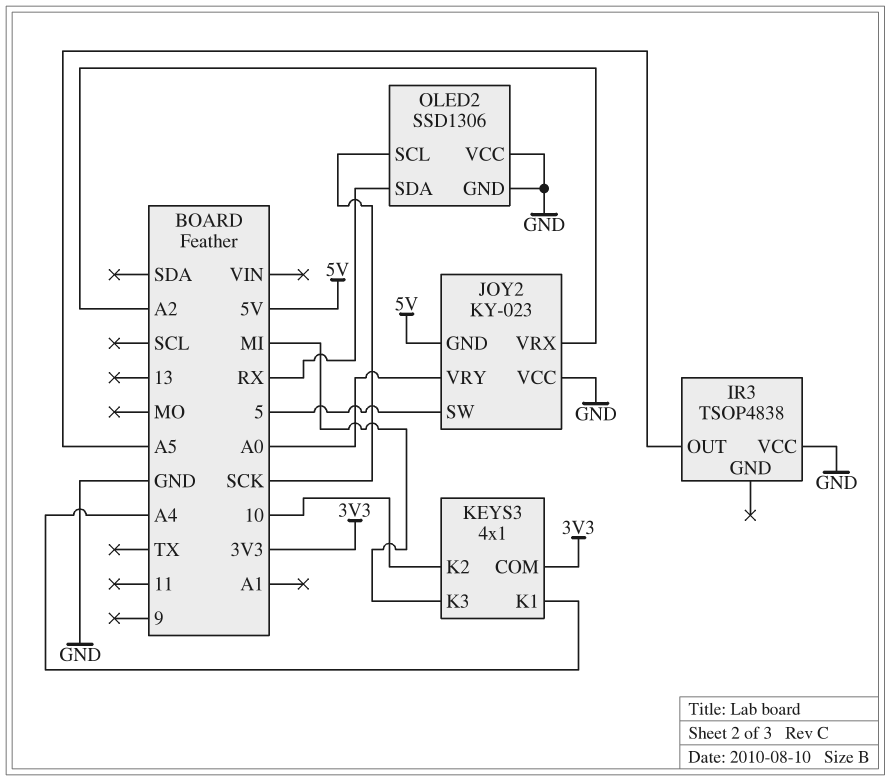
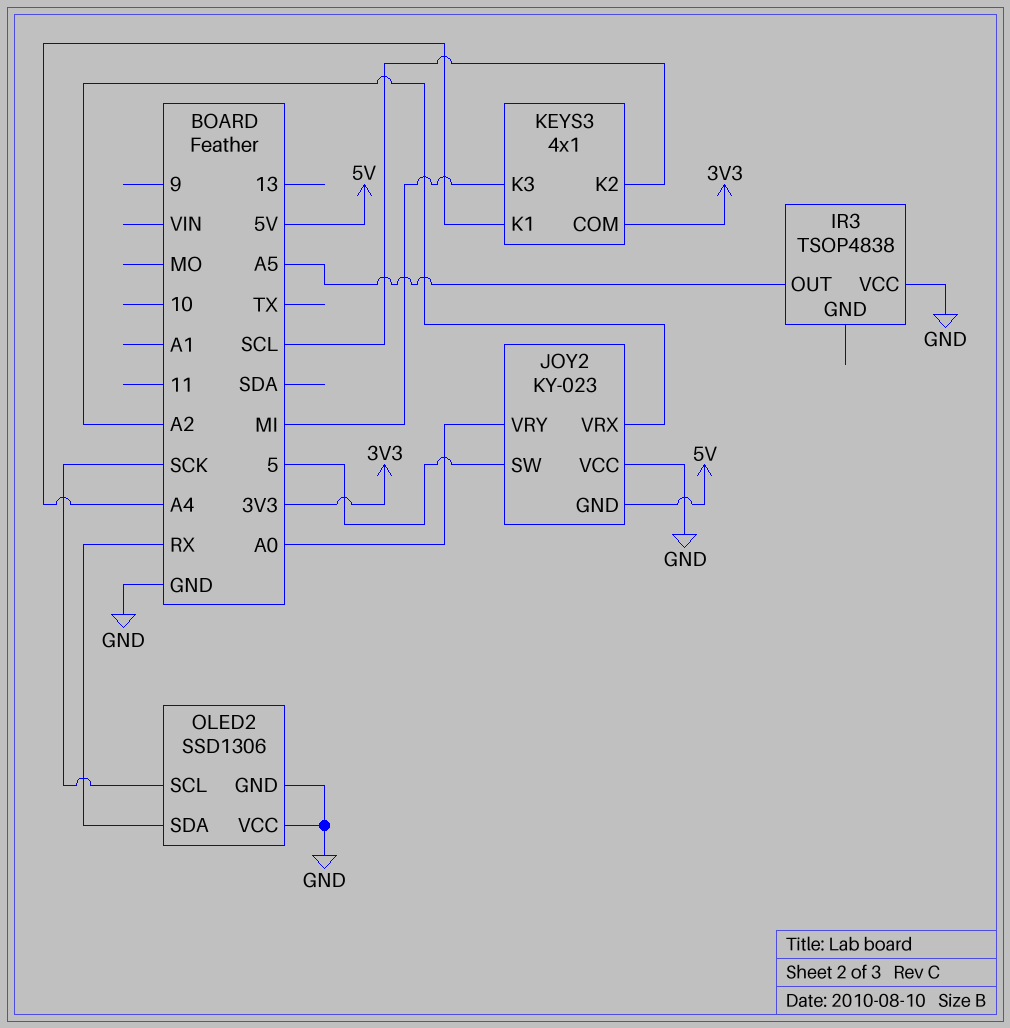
KEYS3 pin K2: 10 -> SCL

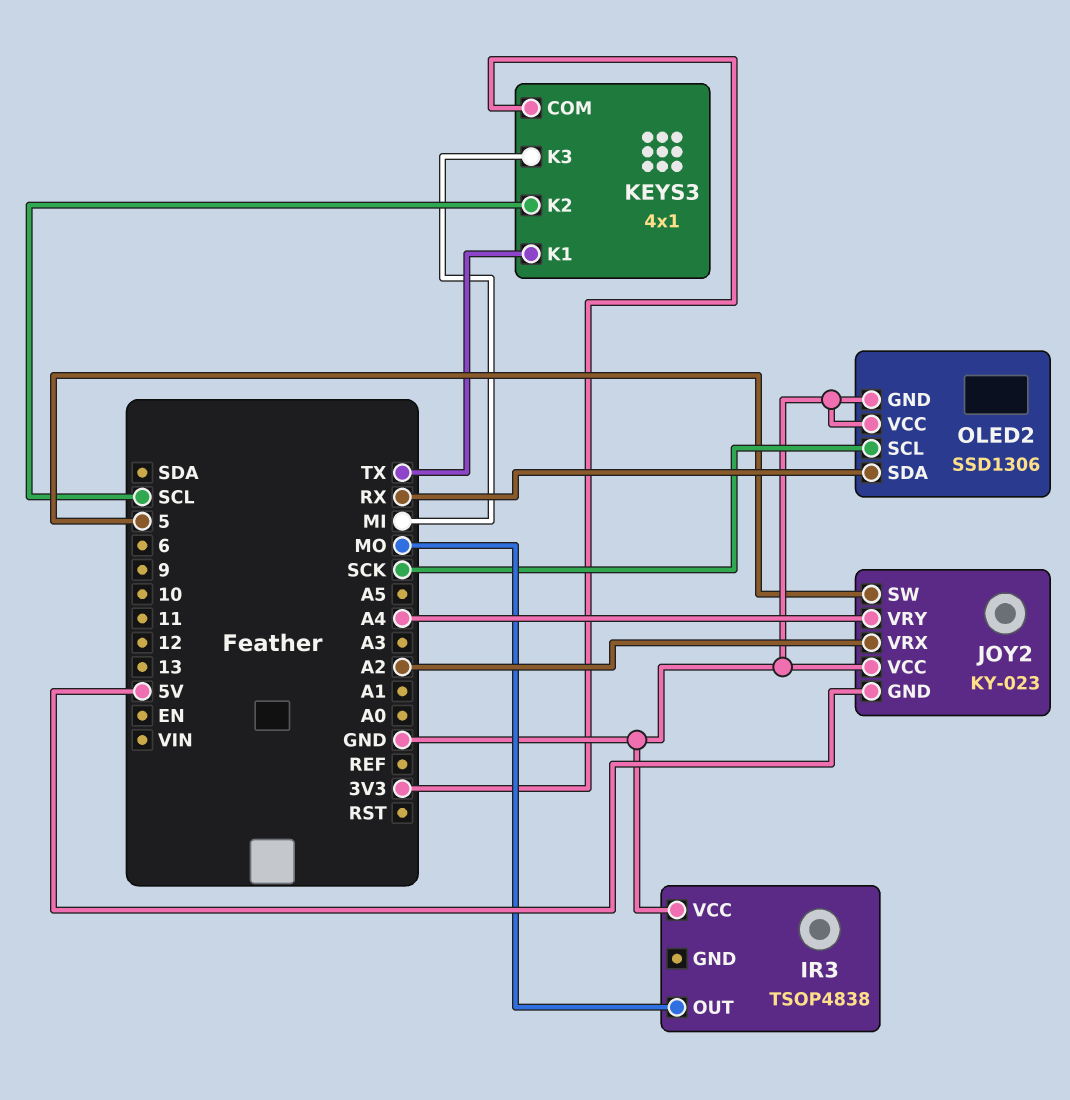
IR3 pin OUT: A5 -> MO
JOY2 pin VRY: A0 -> A4
KEYS3 pin K1: A4 -> TX

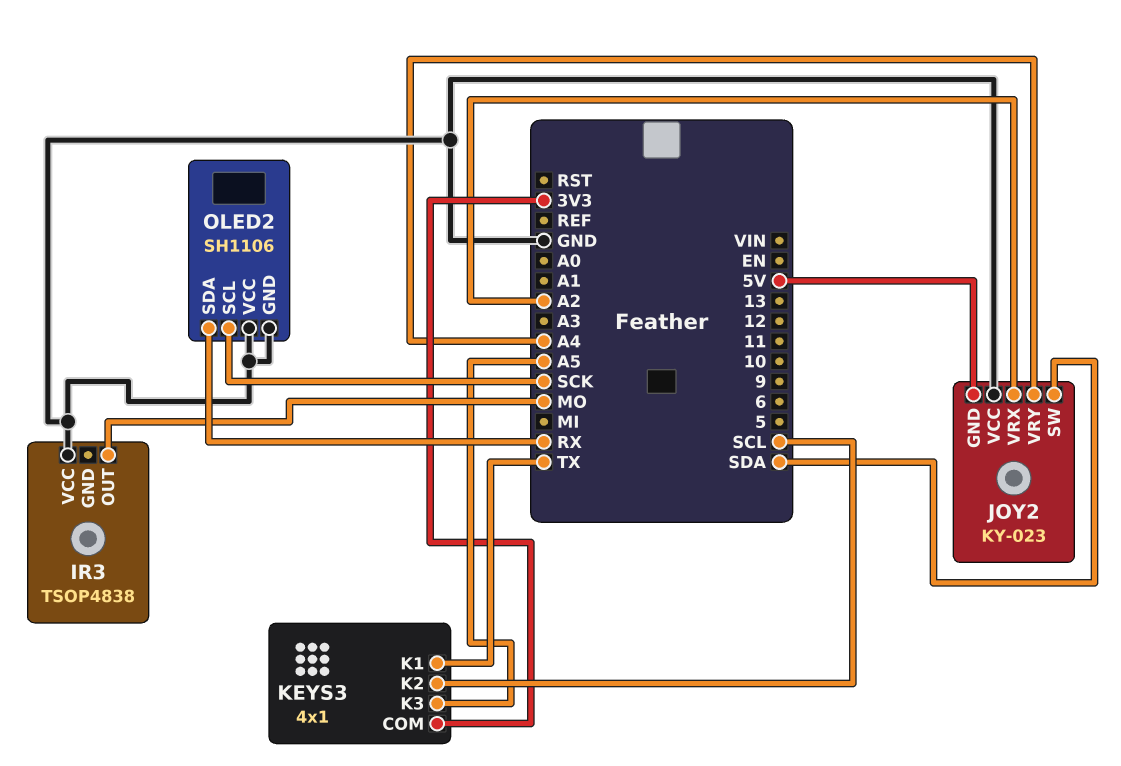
JOY2 pin SW: 5 -> SDA
KEYS3 pin K3: MI -> A5
OLED2: SSD1306 -> SH1106

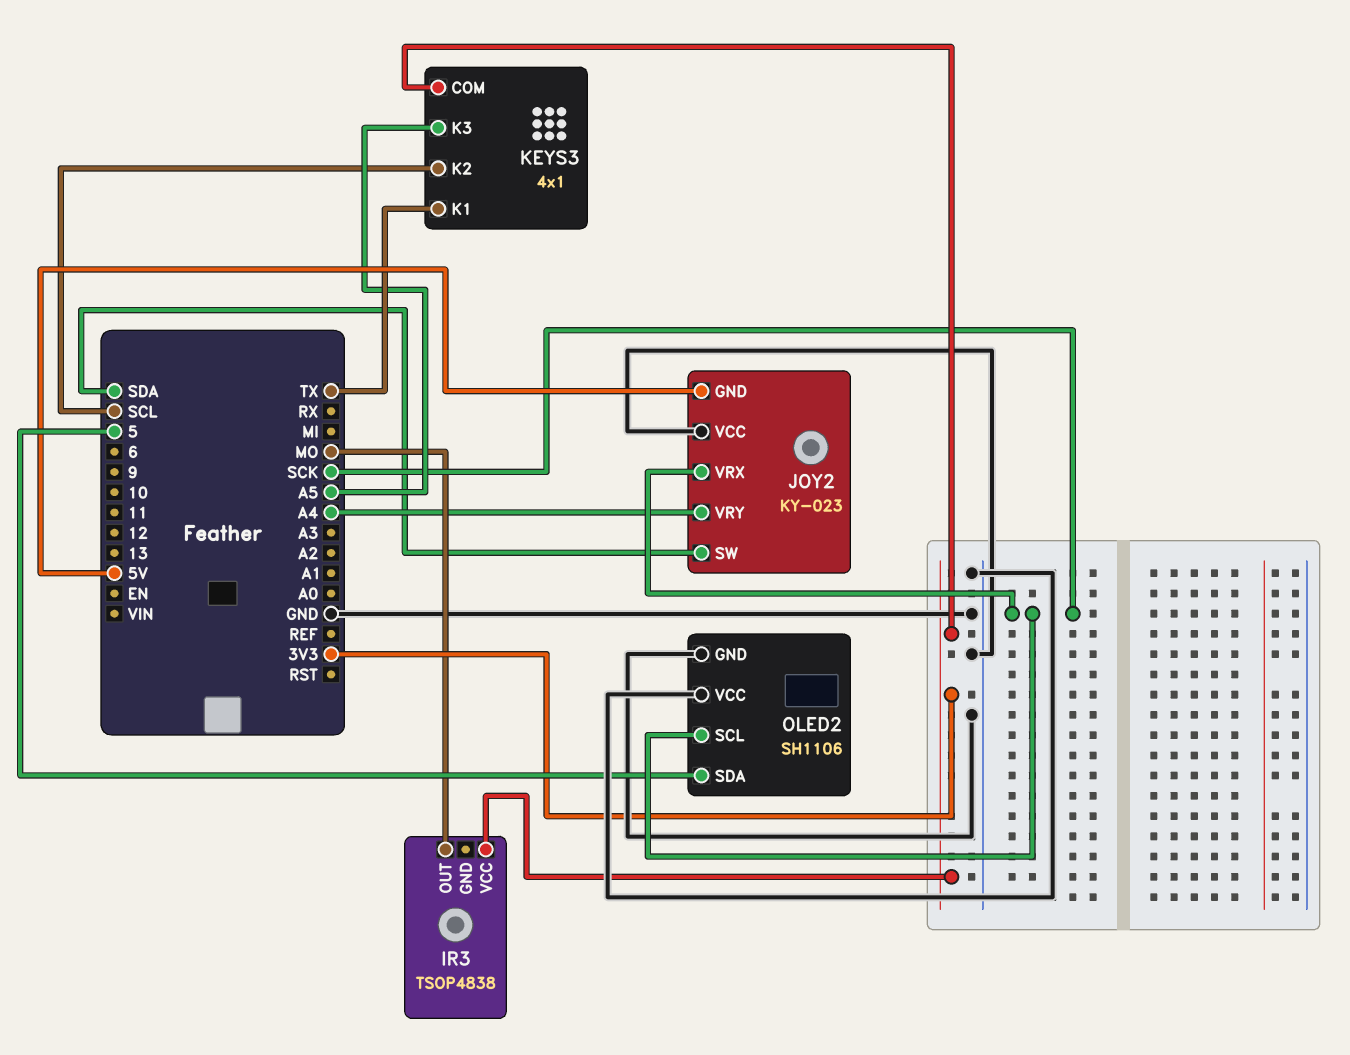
IR3 pin VCC: GND -> 3V3
JOY2 pin VRX: A2 -> SCK
OLED2 pin SDA: RX -> 5

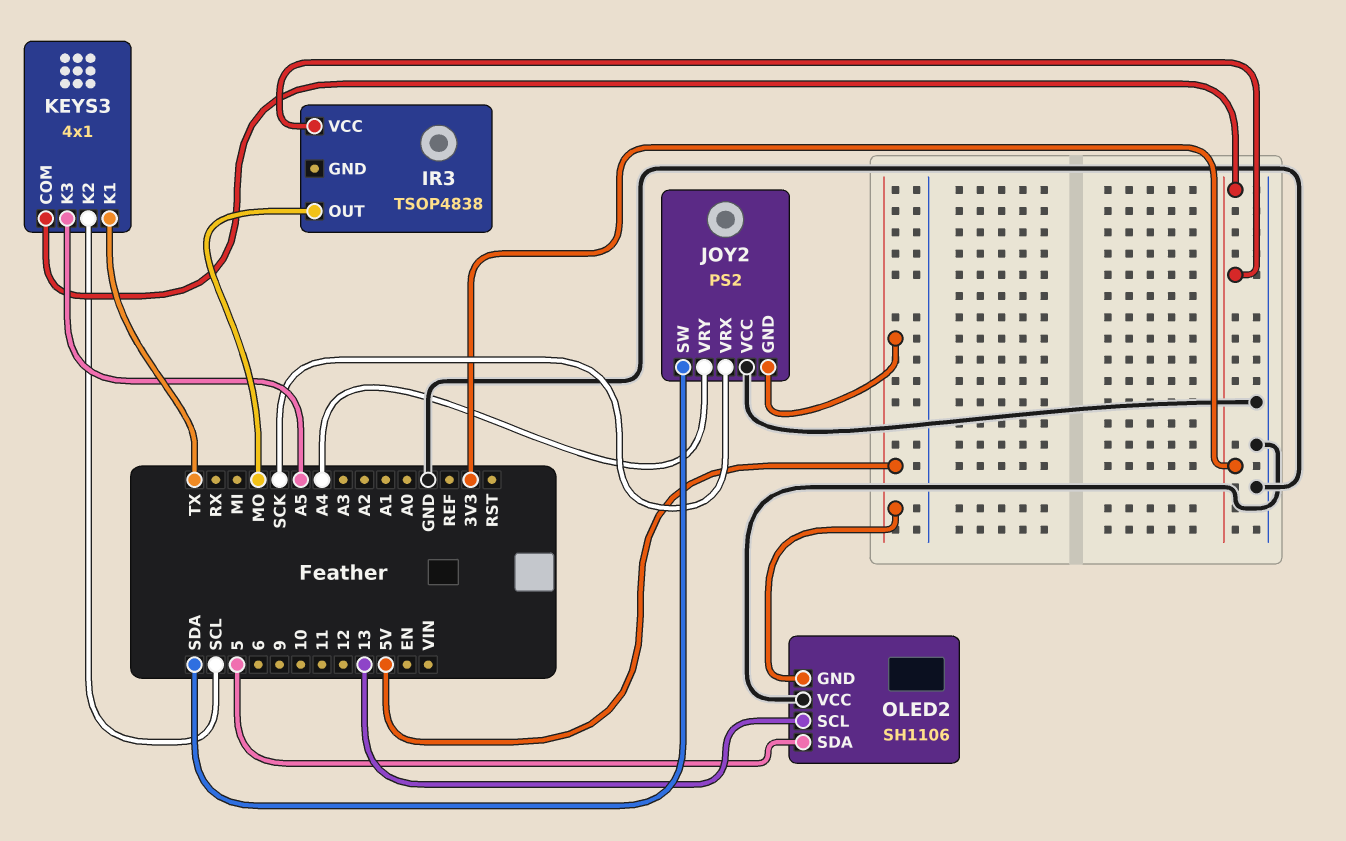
JOY2: KY-023 -> PS2
OLED2 pin GND: GND -> 5V
OLED2 pin SCL: SCK -> 13

